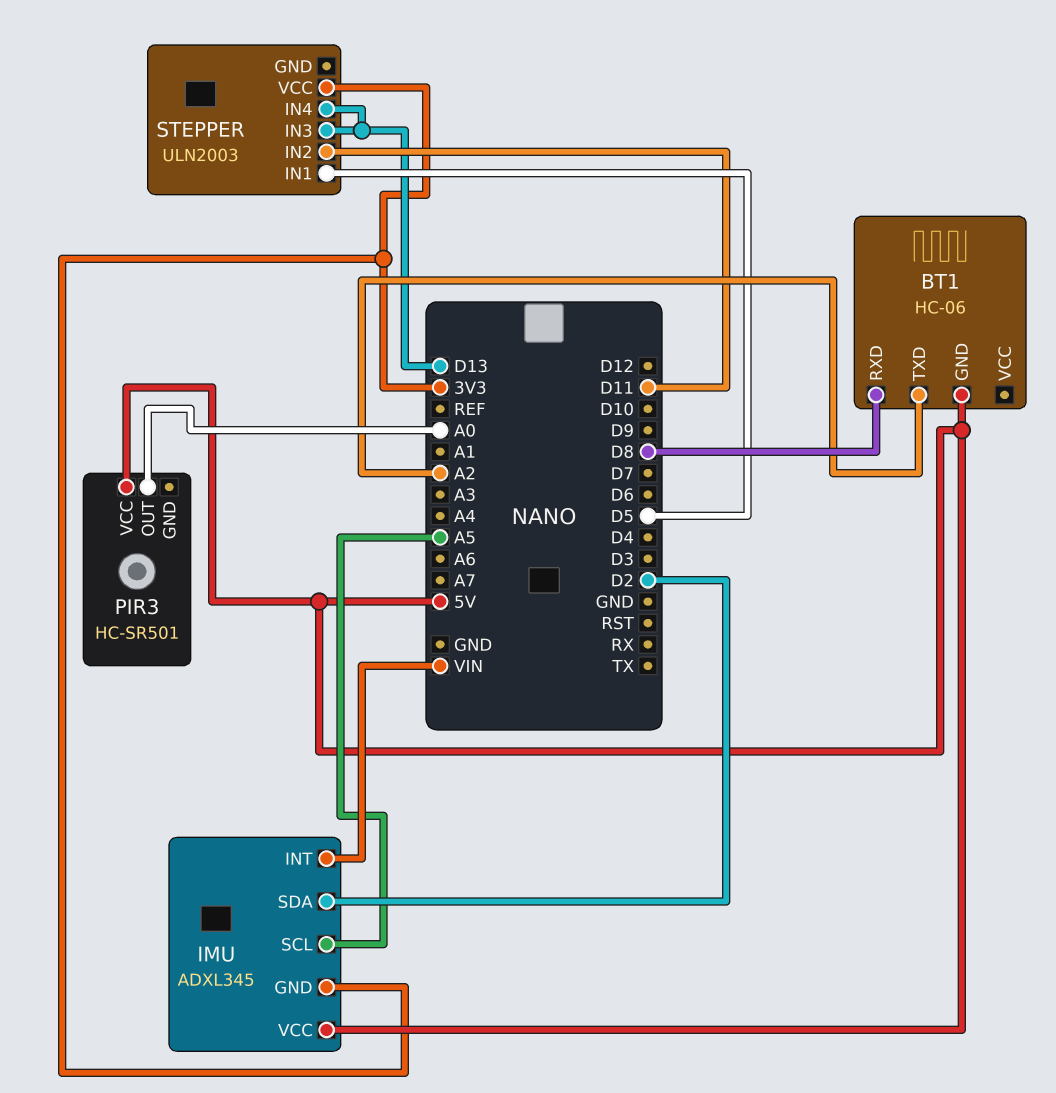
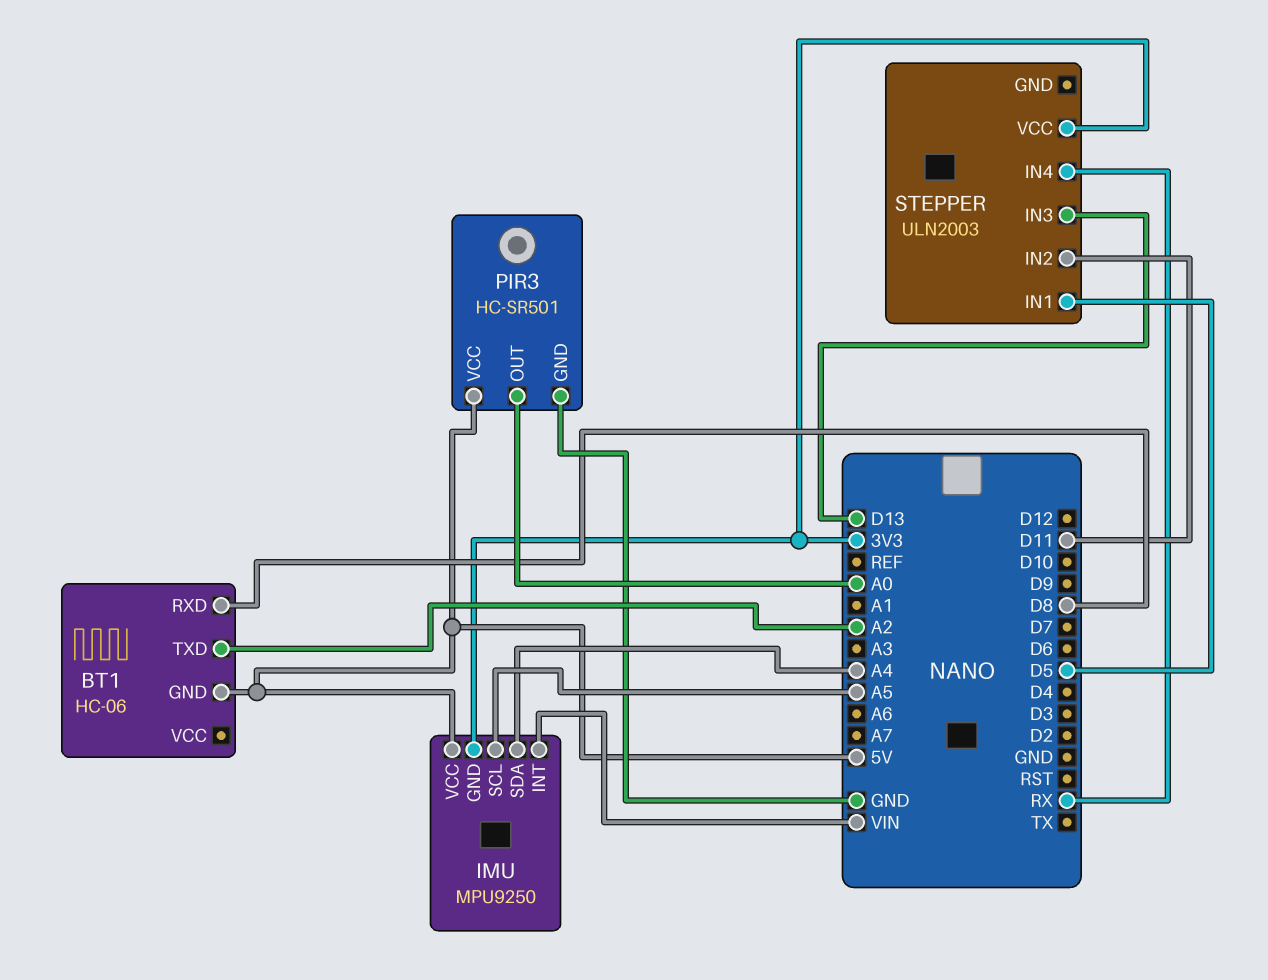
IMU: ADXL345 -> MPU9250
IMU pin SDA: D2 -> A4
PIR3 pin GND: none -> GND
STEPPER pin IN4: D13 -> RX

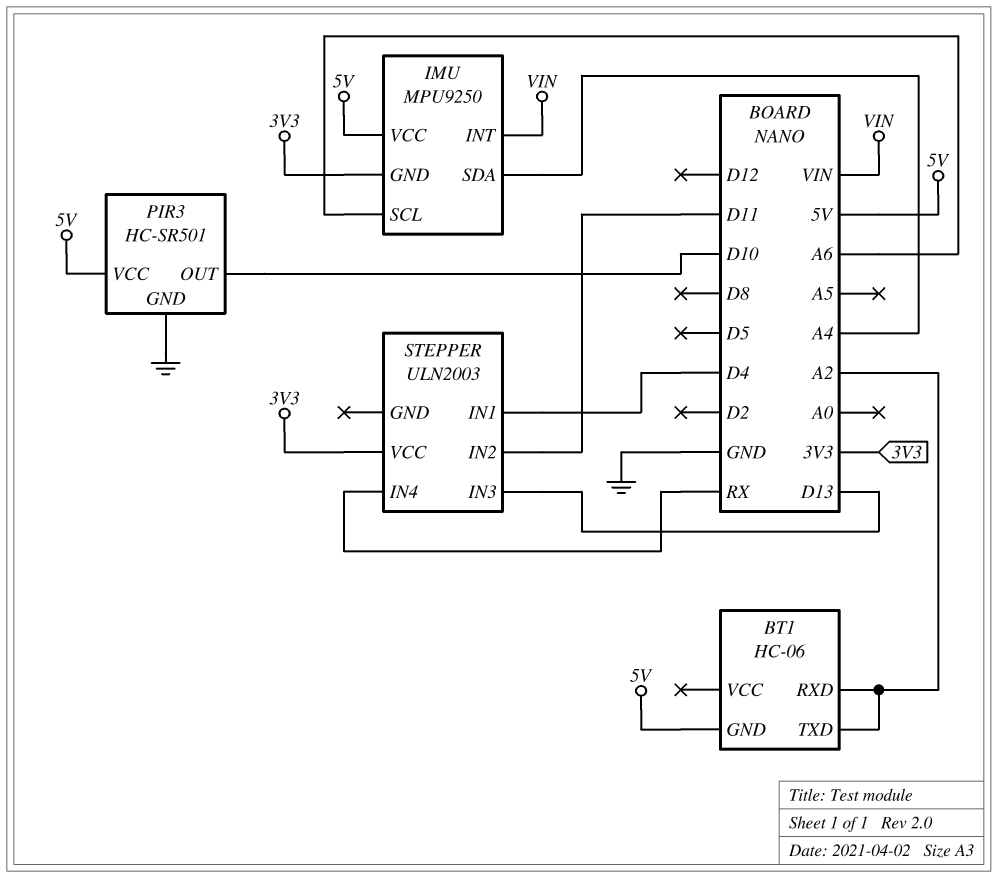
BT1 pin RXD: D8 -> A2
IMU pin SCL: A5 -> A6
PIR3 pin OUT: A0 -> D10
STEPPER pin IN1: D5 -> D4

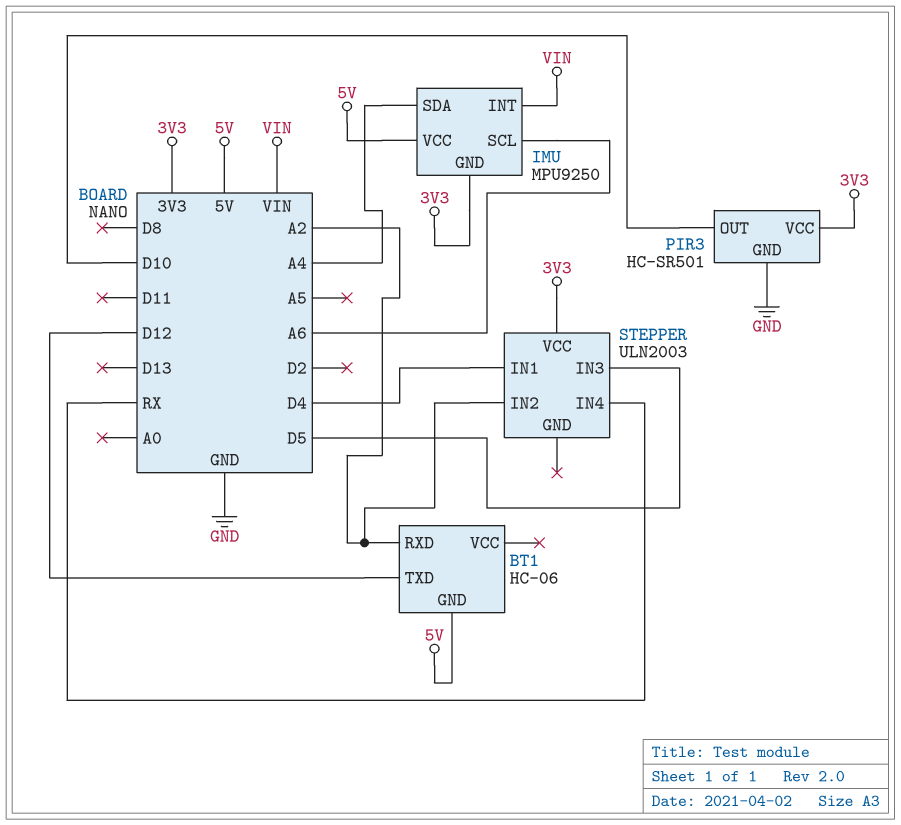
BT1 pin TXD: A2 -> D12
PIR3 pin VCC: 5V -> 3V3
STEPPER pin IN2: D11 -> A2
STEPPER pin IN3: D13 -> D5

